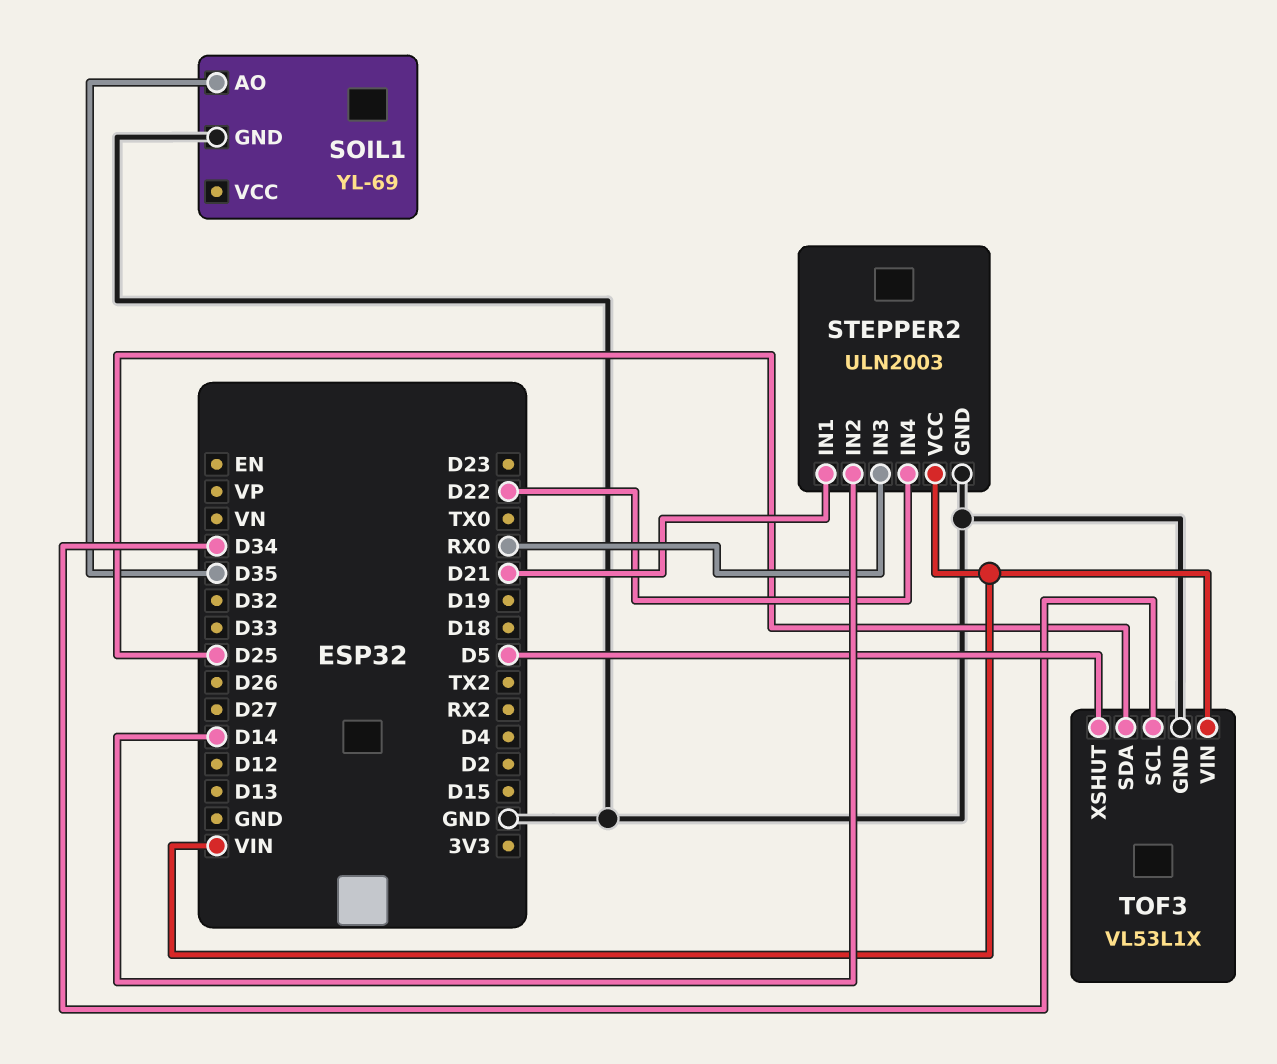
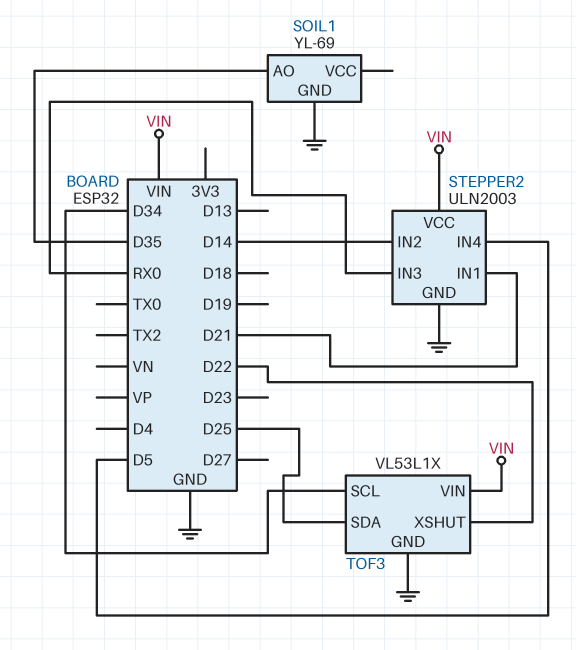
STEPPER2 pin IN4: D22 -> D5
TOF3 pin XSHUT: D5 -> D22

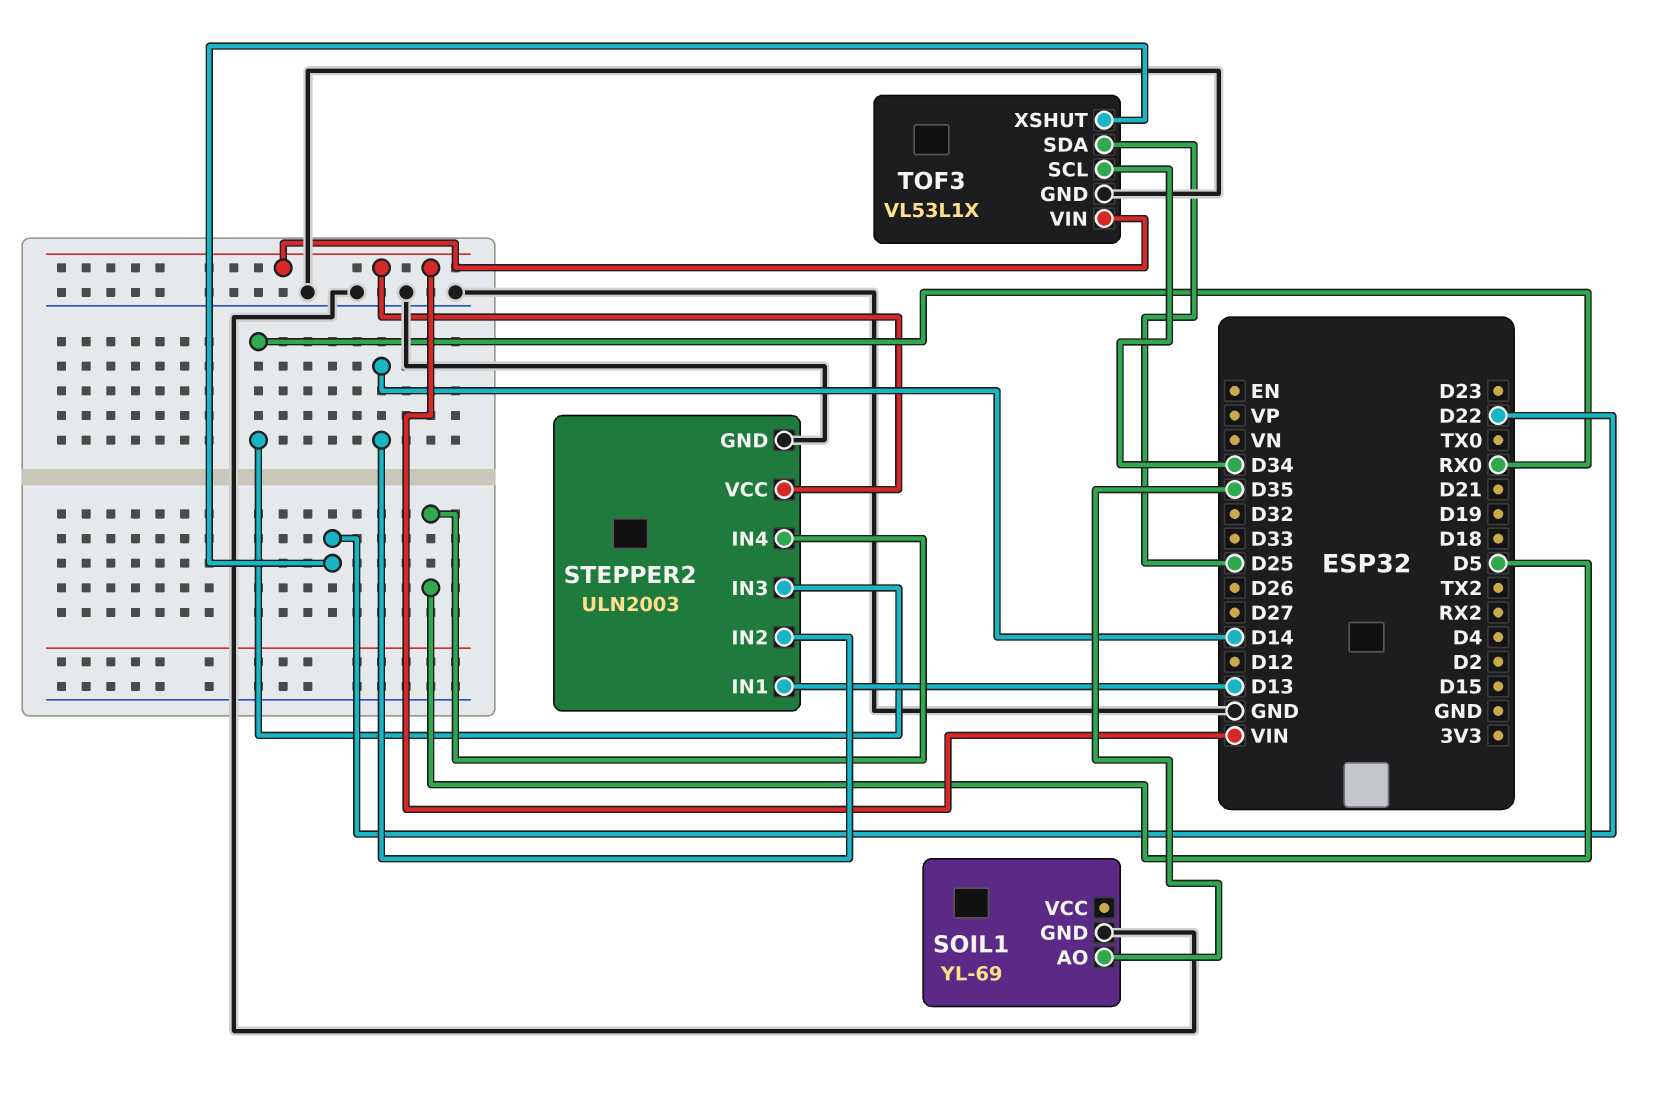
STEPPER2 pin IN1: D21 -> D13

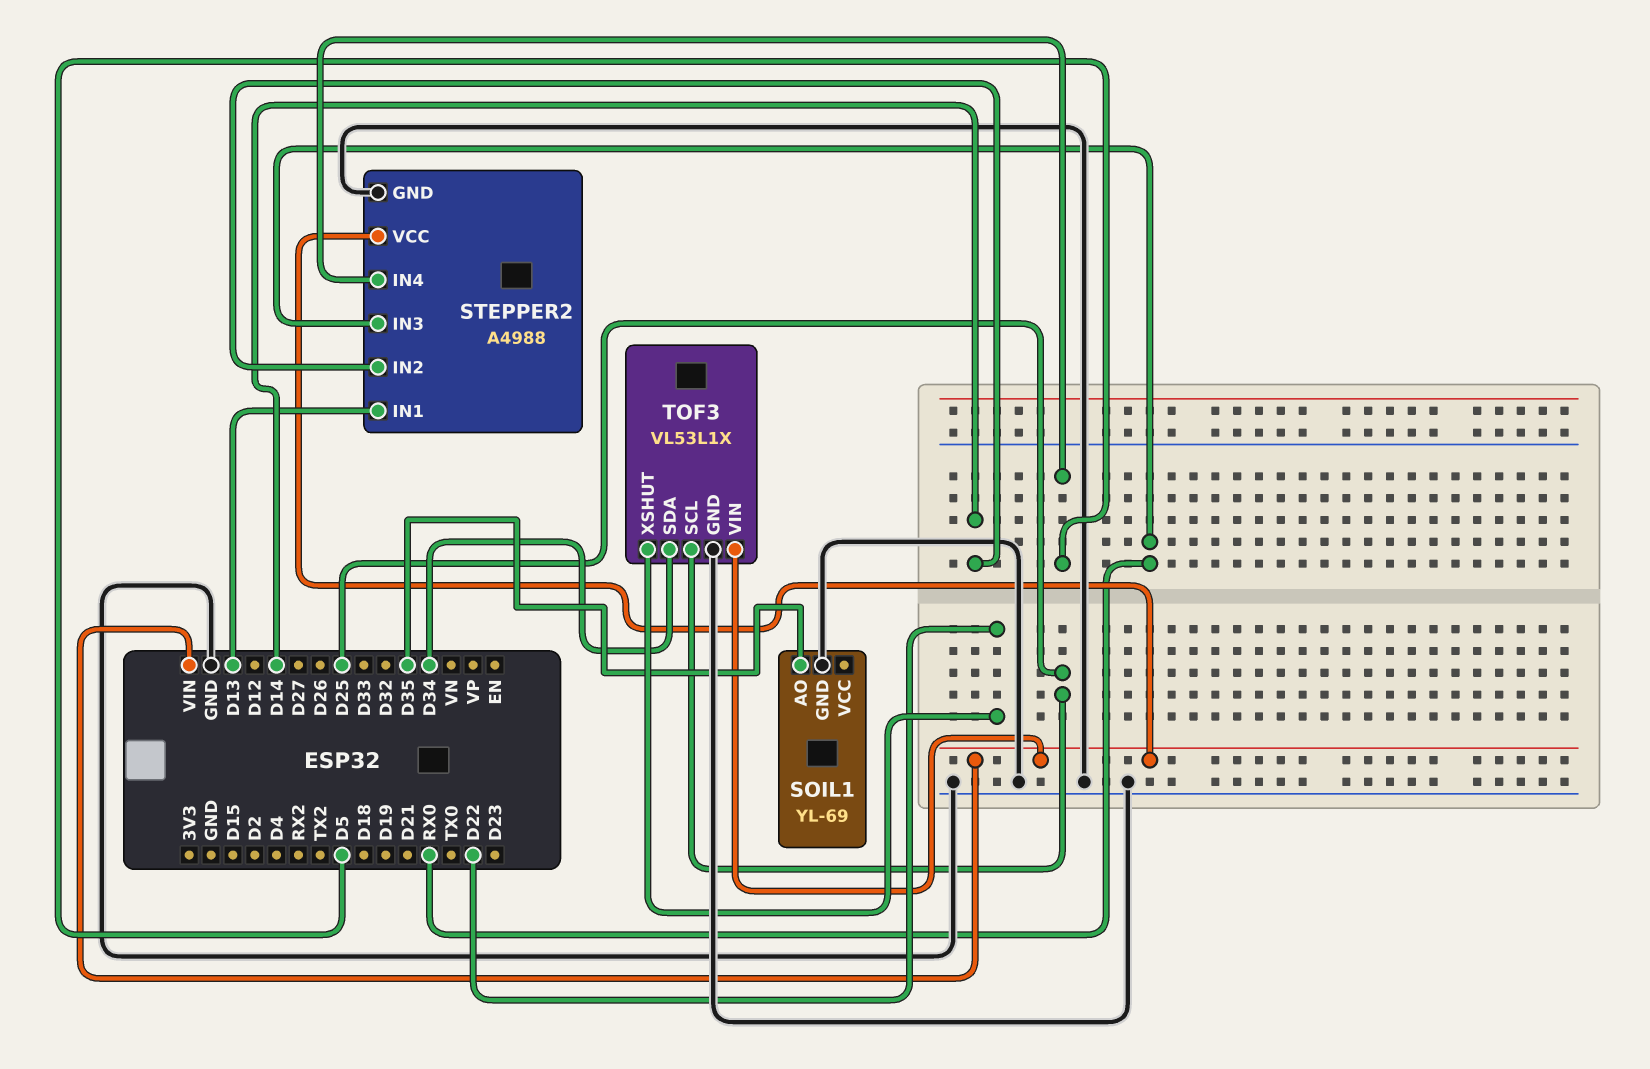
STEPPER2: ULN2003 -> A4988
TOF3 pin SCL: D34 -> D25
TOF3 pin SDA: D25 -> D34

